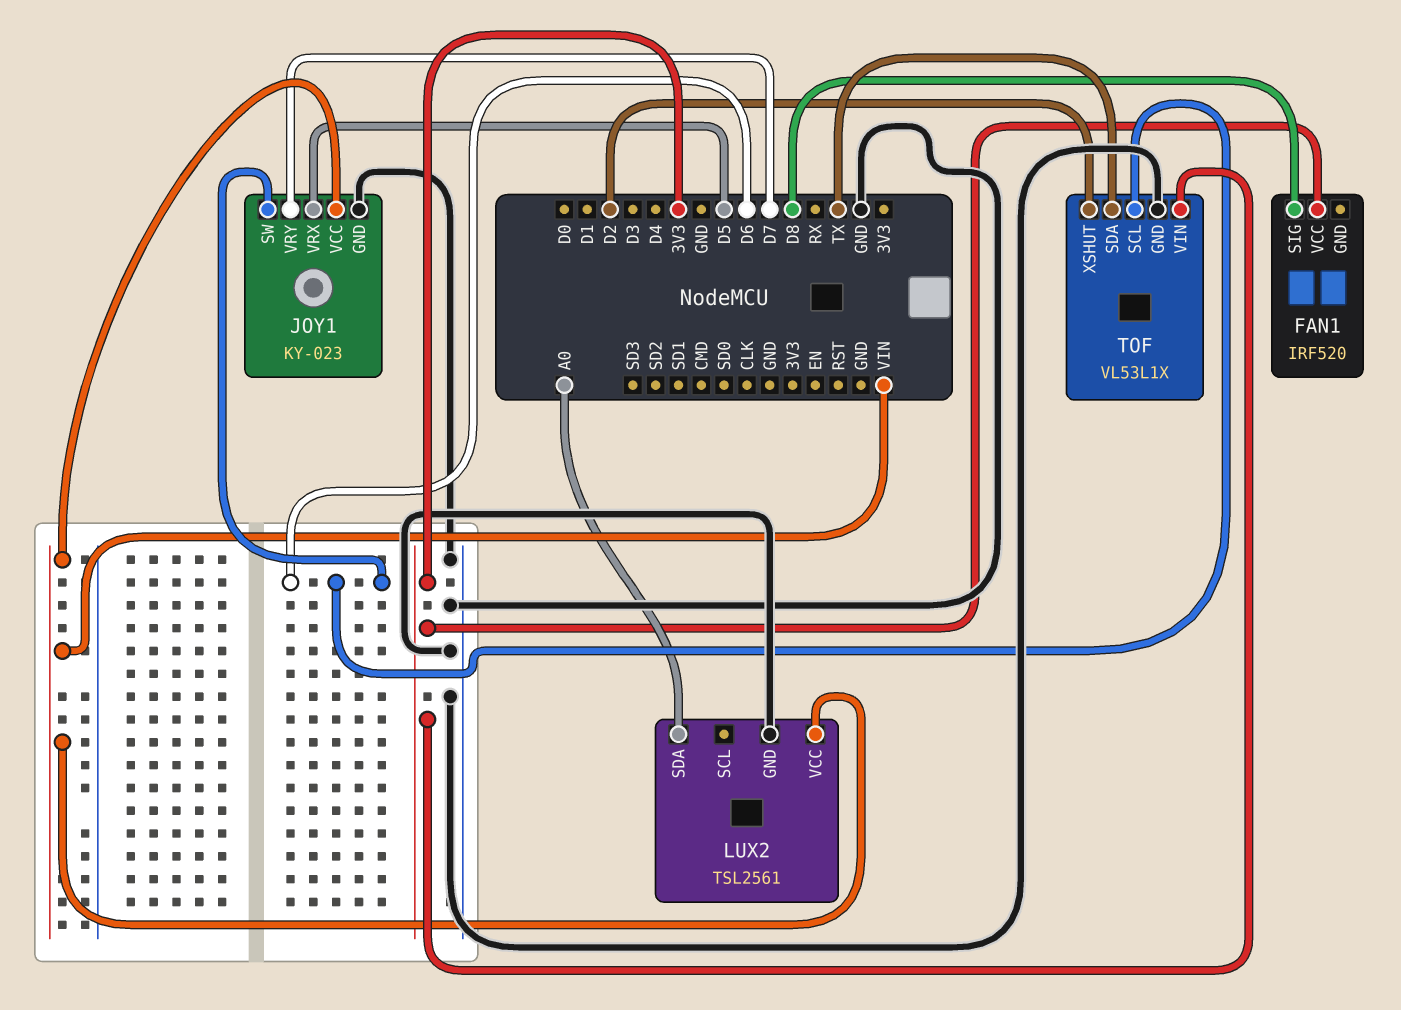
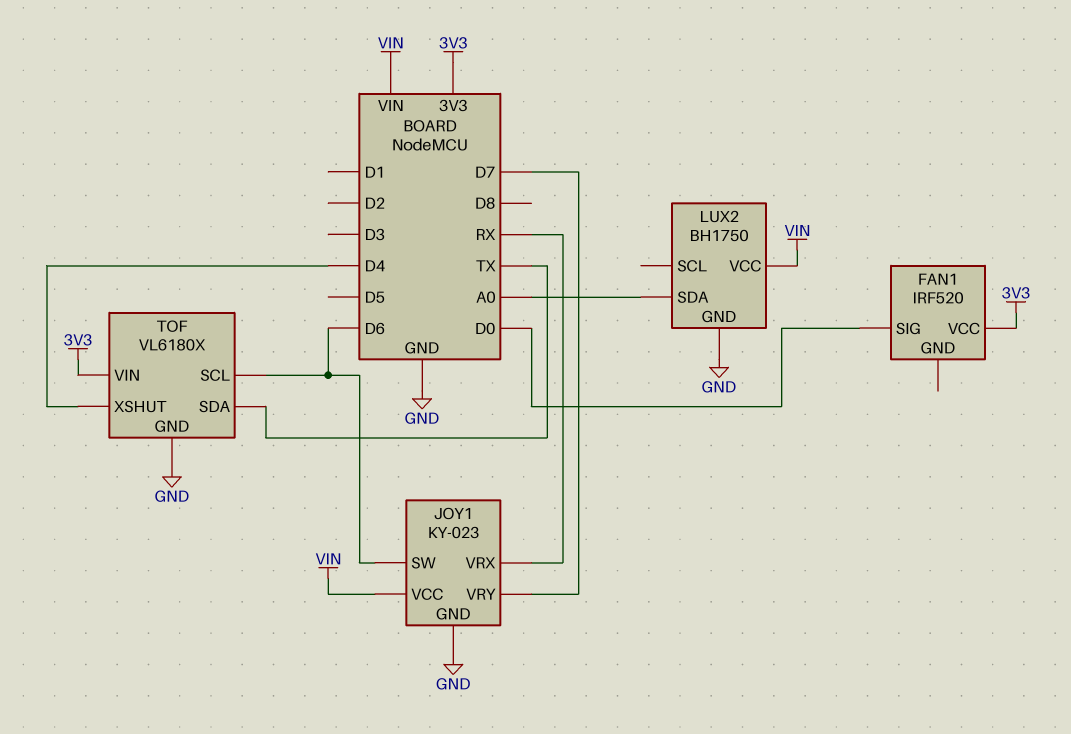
FAN1 pin SIG: D8 -> D0
JOY1 pin VRX: D5 -> RX
LUX2: TSL2561 -> BH1750
TOF: VL53L1X -> VL6180X
TOF pin XSHUT: D2 -> D4

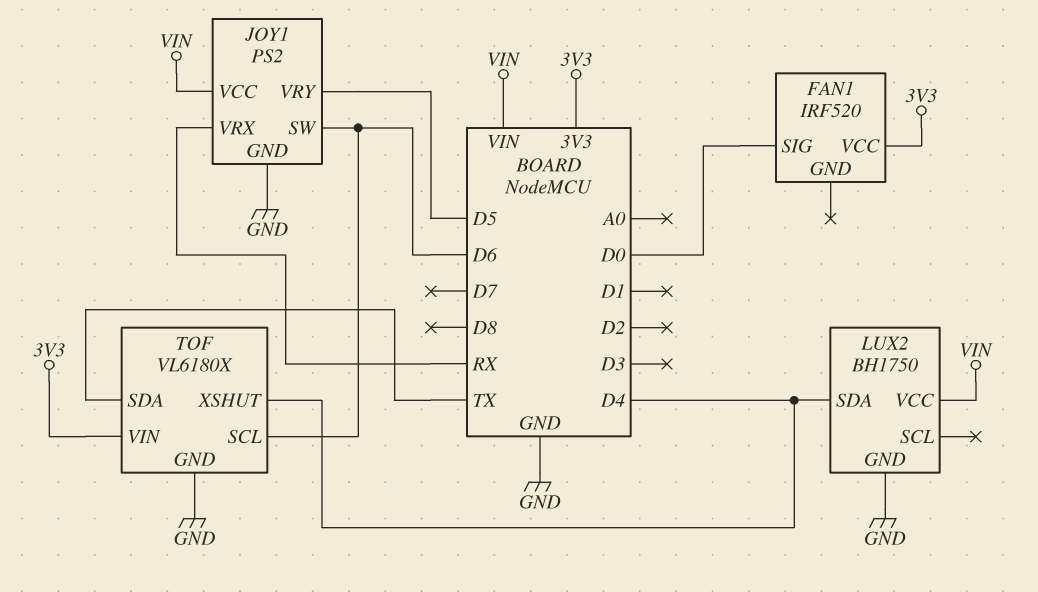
JOY1: KY-023 -> PS2
JOY1 pin VRY: D7 -> D5
LUX2 pin SDA: A0 -> D4

